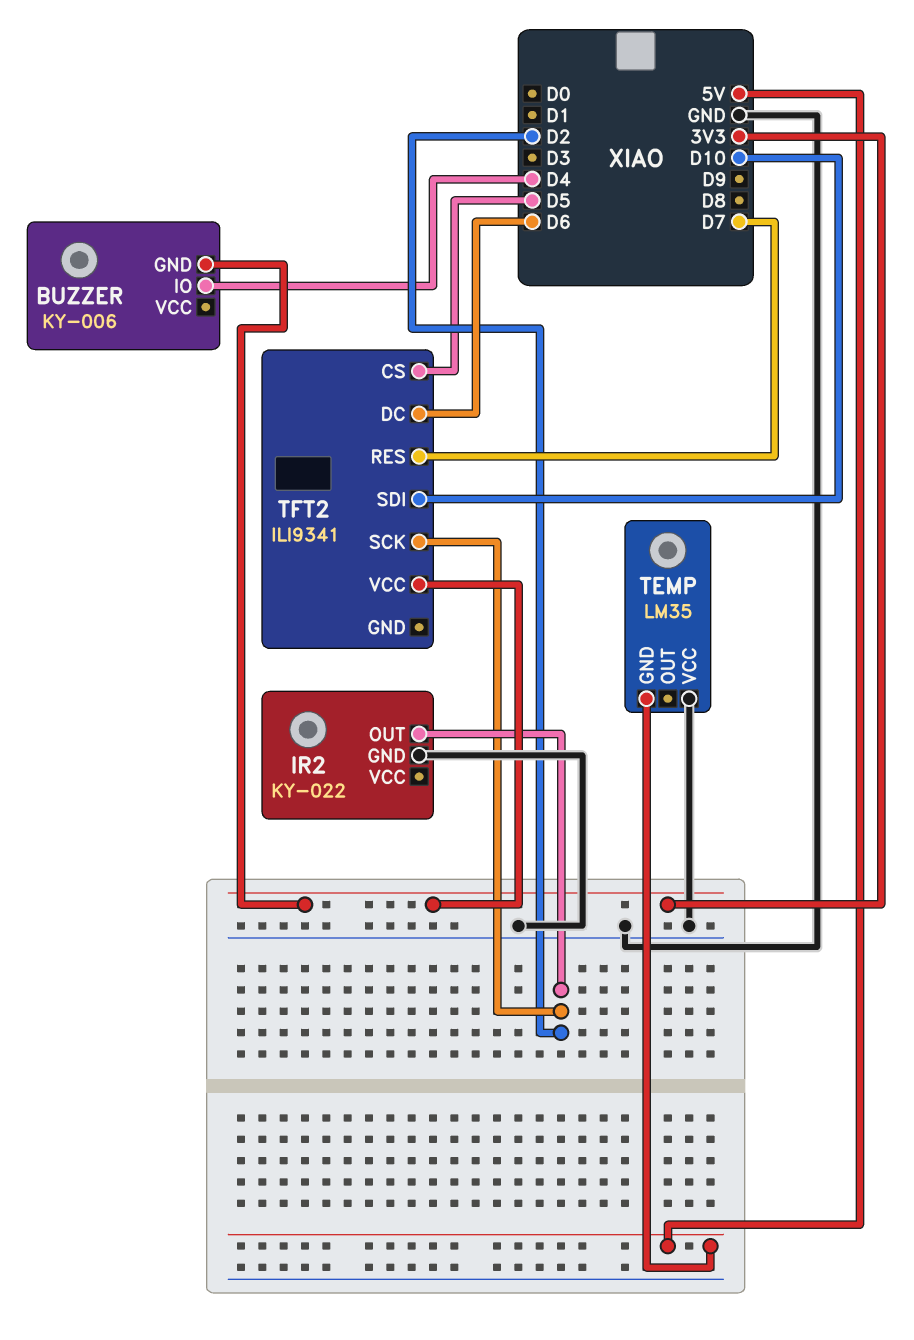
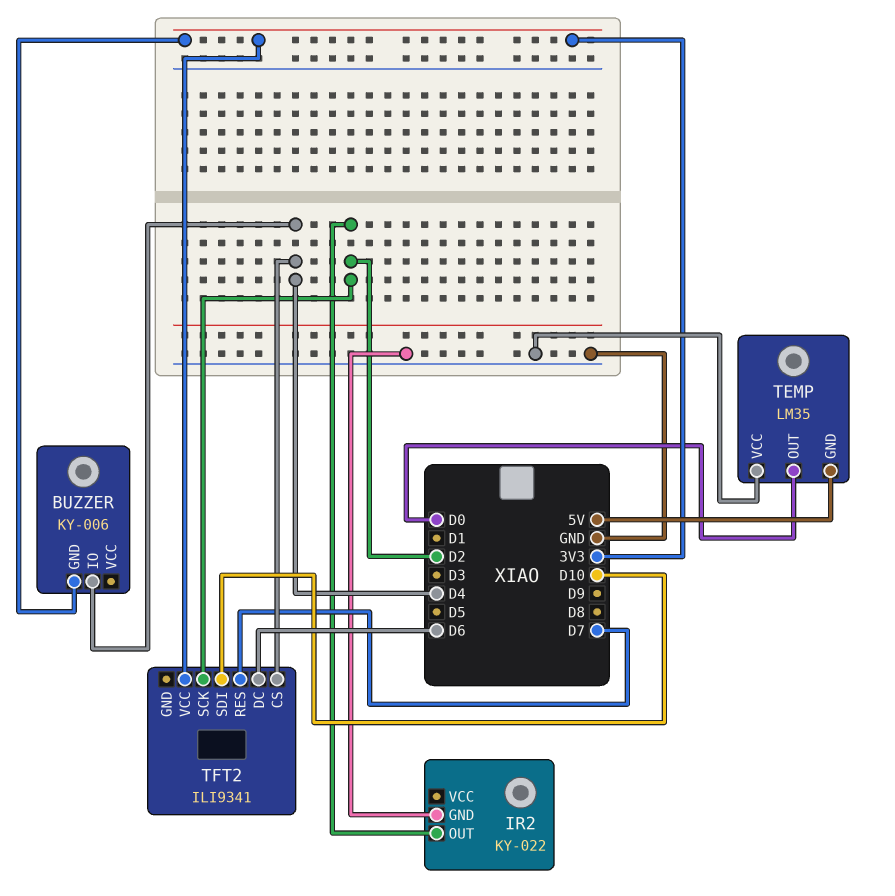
TEMP pin OUT: none -> D0
TFT2 pin CS: D5 -> D4

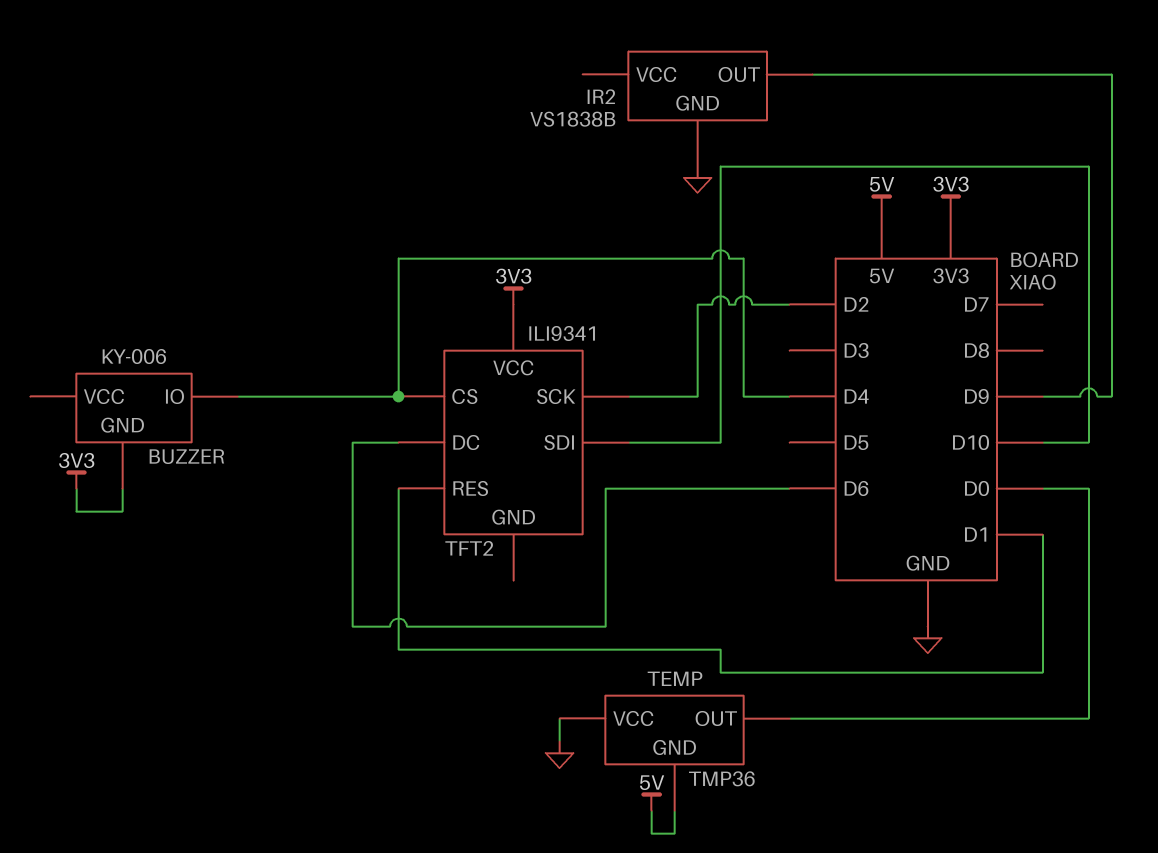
IR2: KY-022 -> VS1838B
IR2 pin OUT: D2 -> D9
TEMP: LM35 -> TMP36
TFT2 pin RES: D7 -> D1

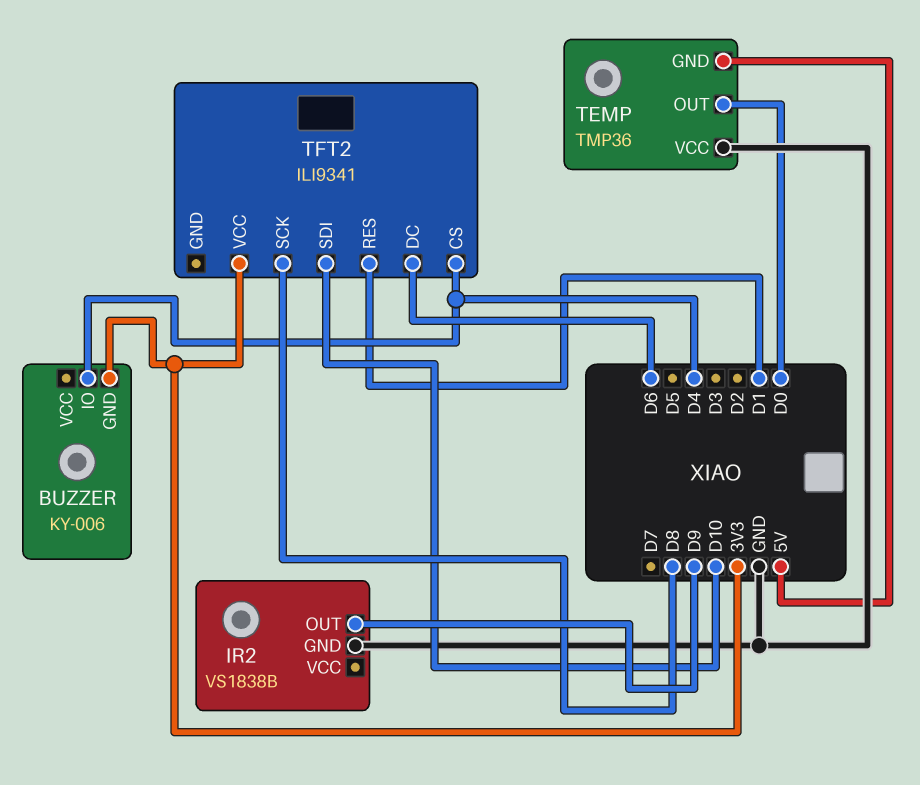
TFT2 pin SCK: D2 -> D8

